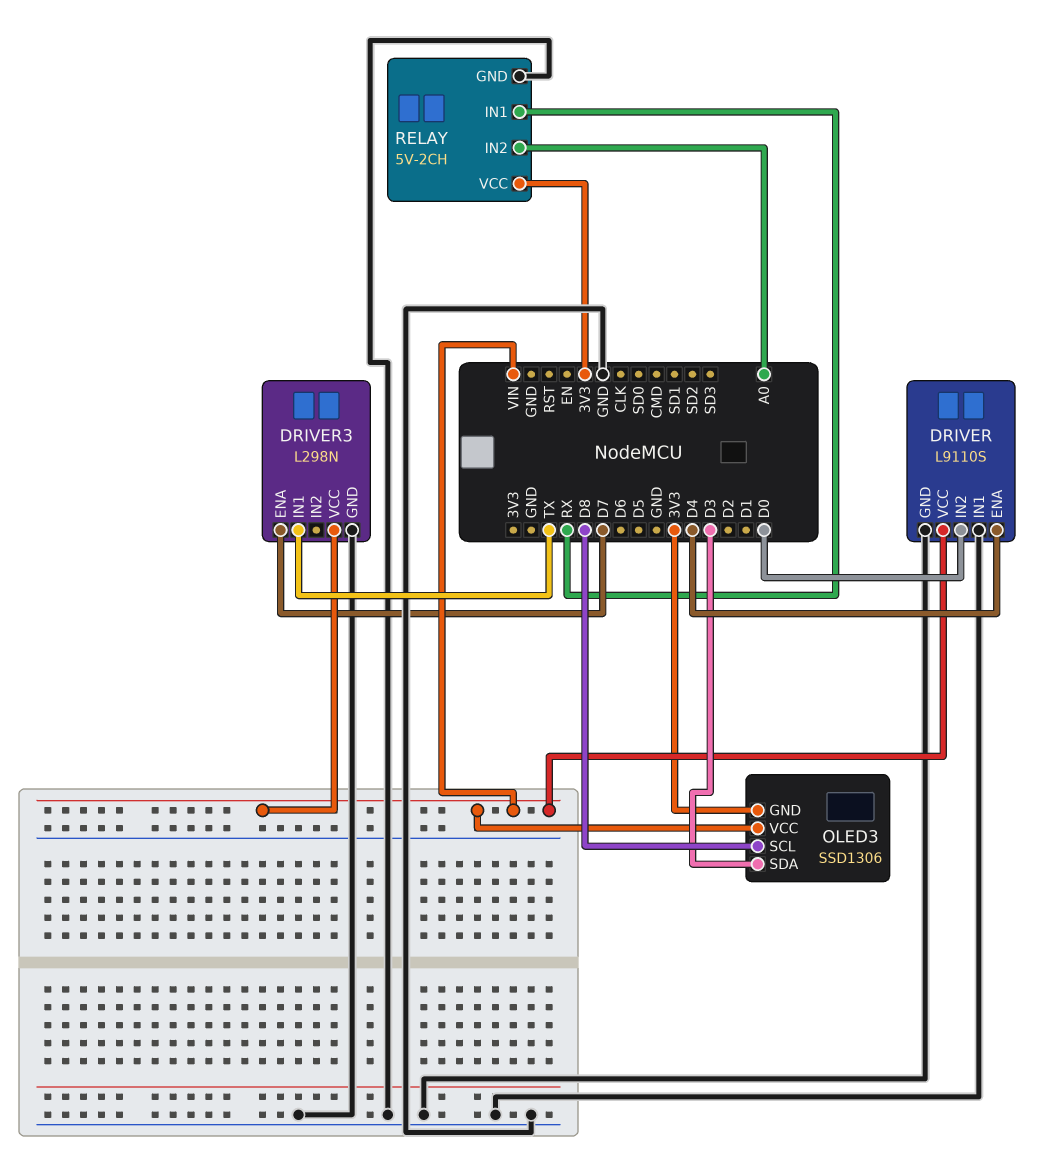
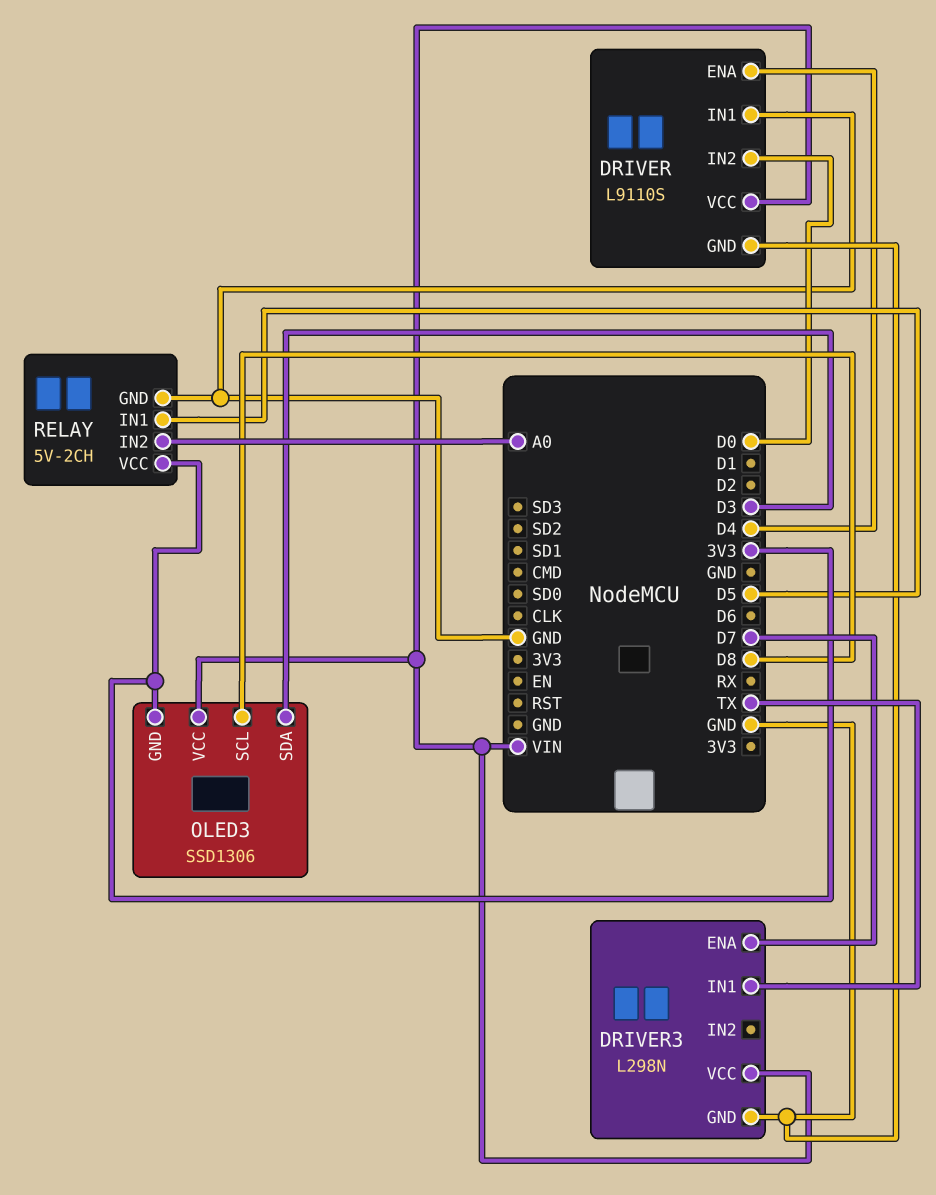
RELAY pin IN1: RX -> D5

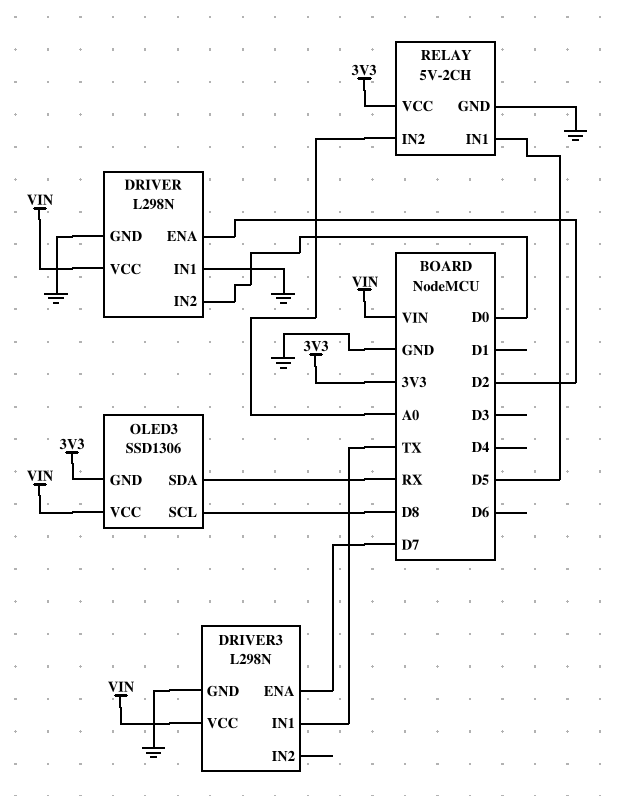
DRIVER: L9110S -> L298N
DRIVER pin ENA: D4 -> D2
OLED3 pin SDA: D3 -> RX

